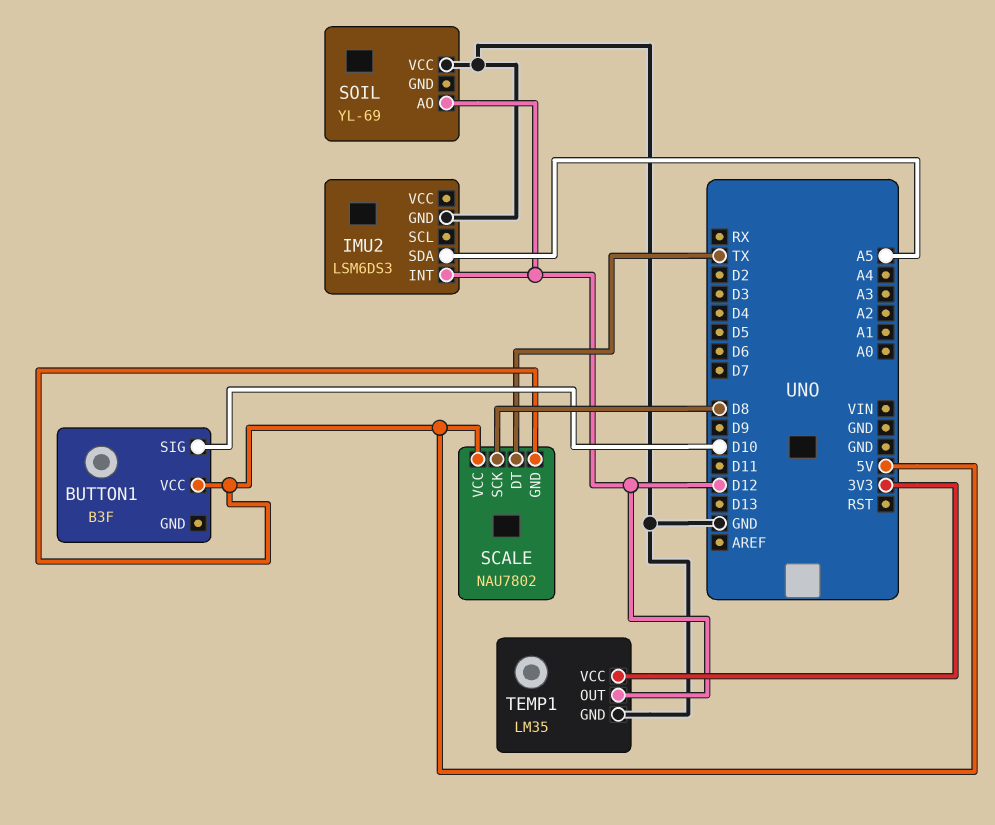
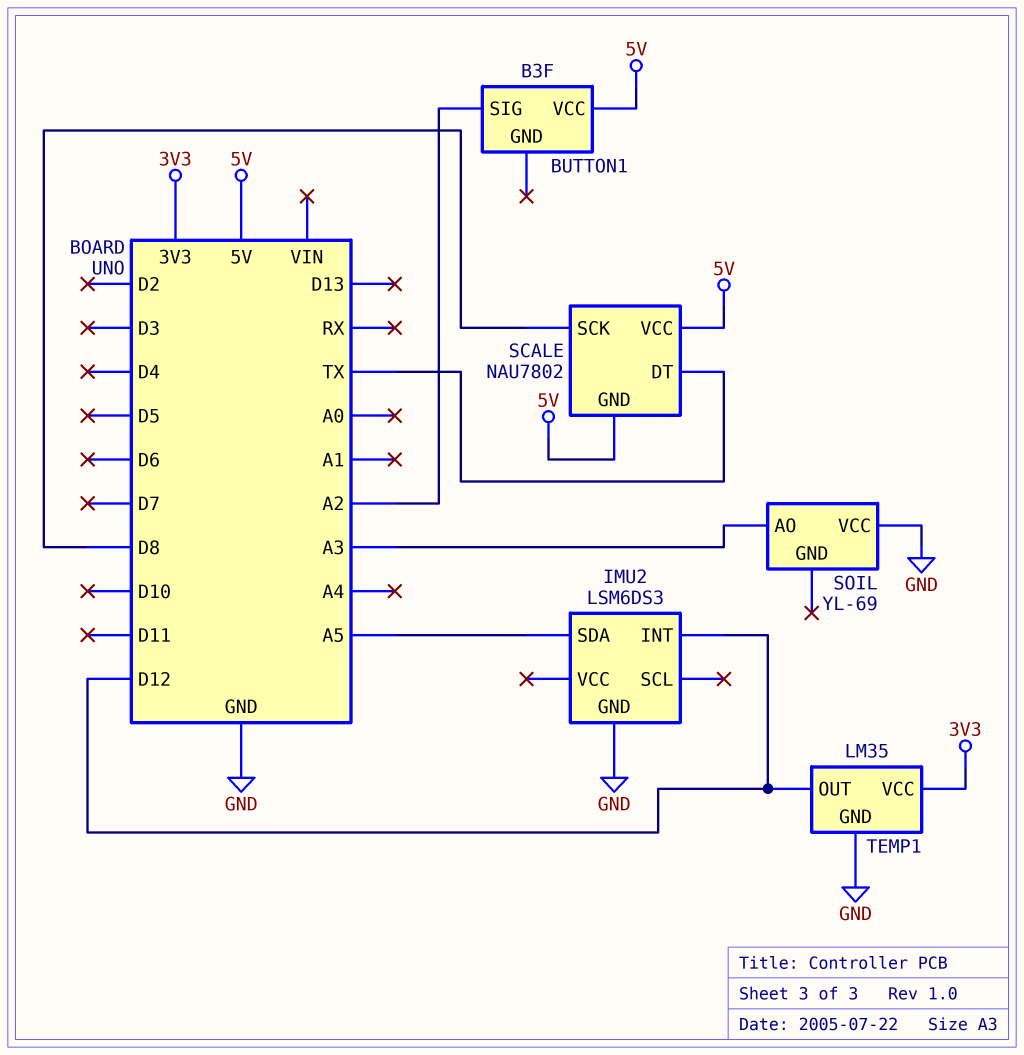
BUTTON1 pin SIG: D10 -> A2
SOIL pin AO: D12 -> A3

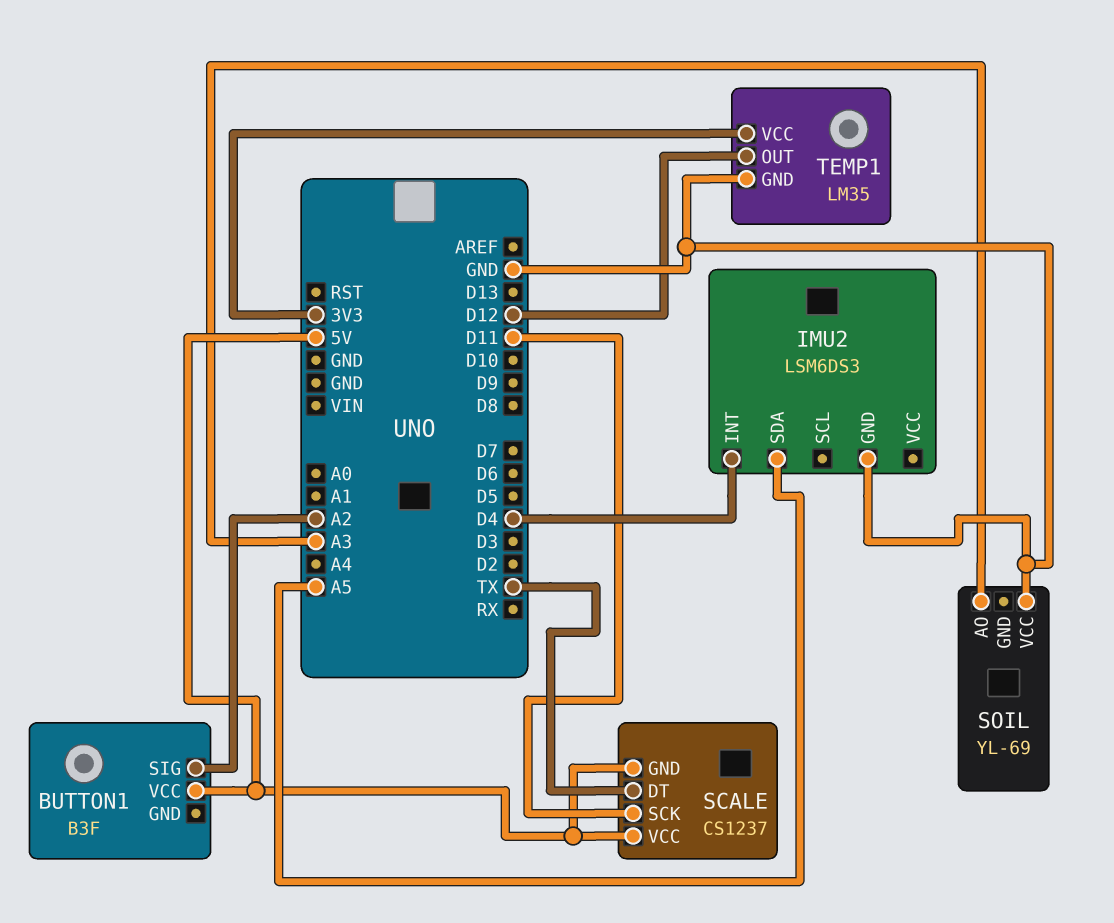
IMU2 pin INT: D12 -> D4
SCALE: NAU7802 -> CS1237
SCALE pin SCK: D8 -> D11

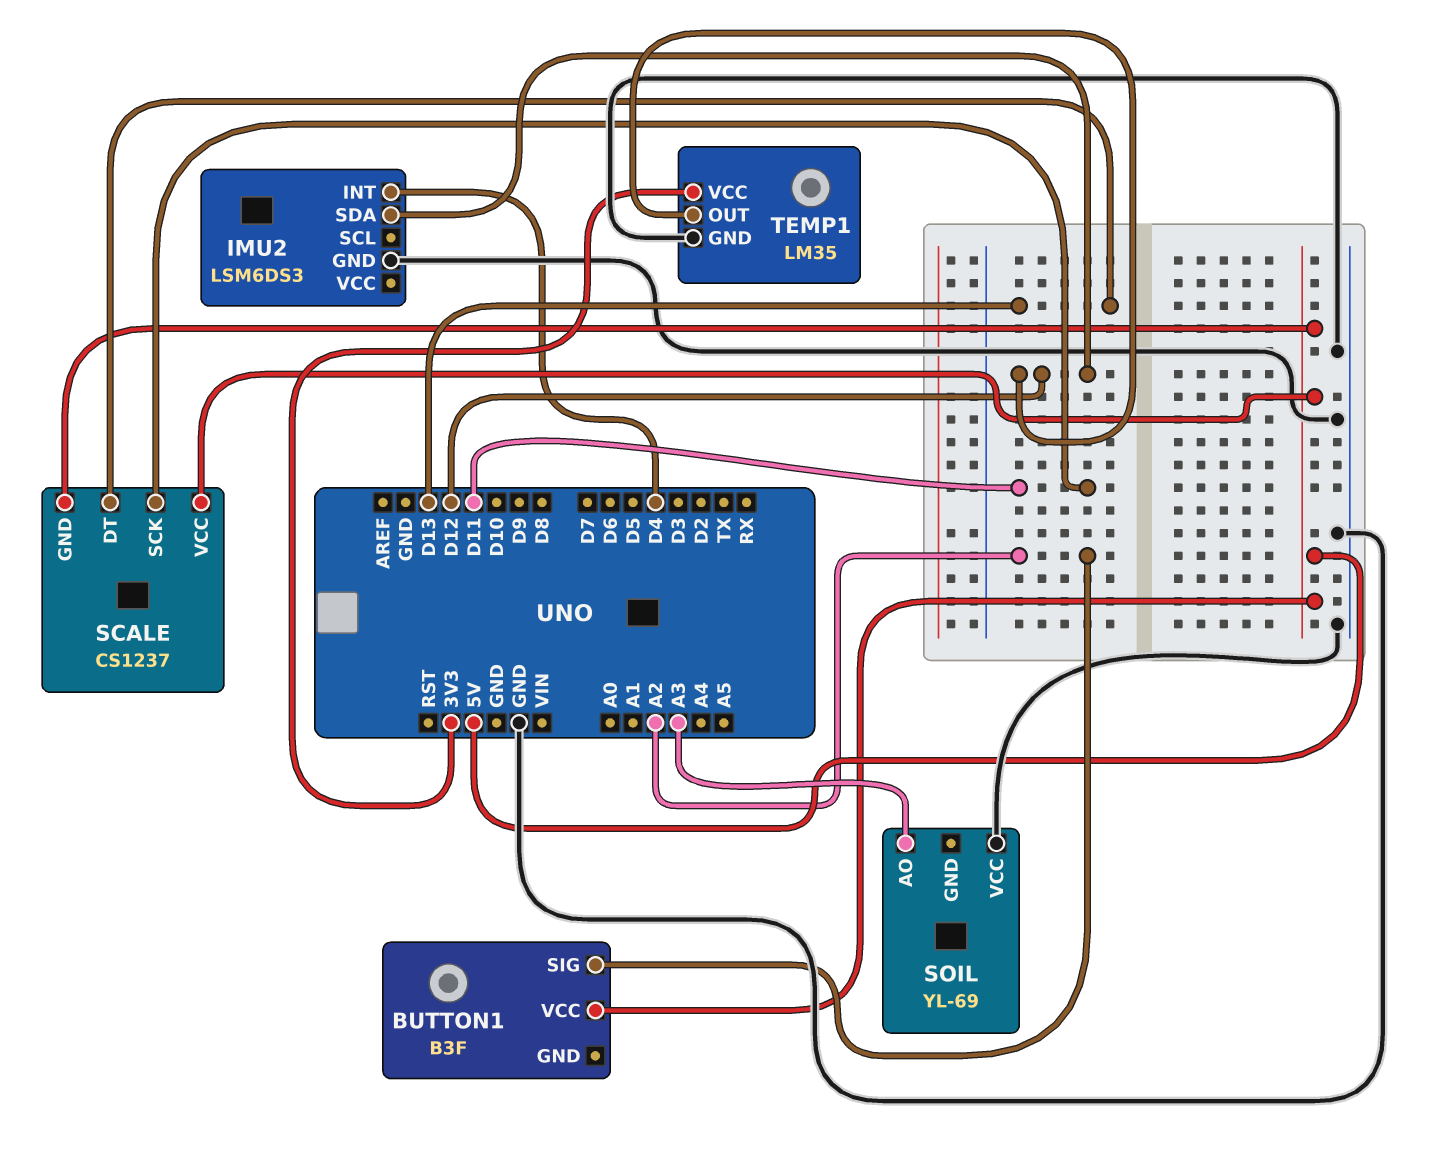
IMU2 pin SDA: A5 -> D12
SCALE pin DT: TX -> D13

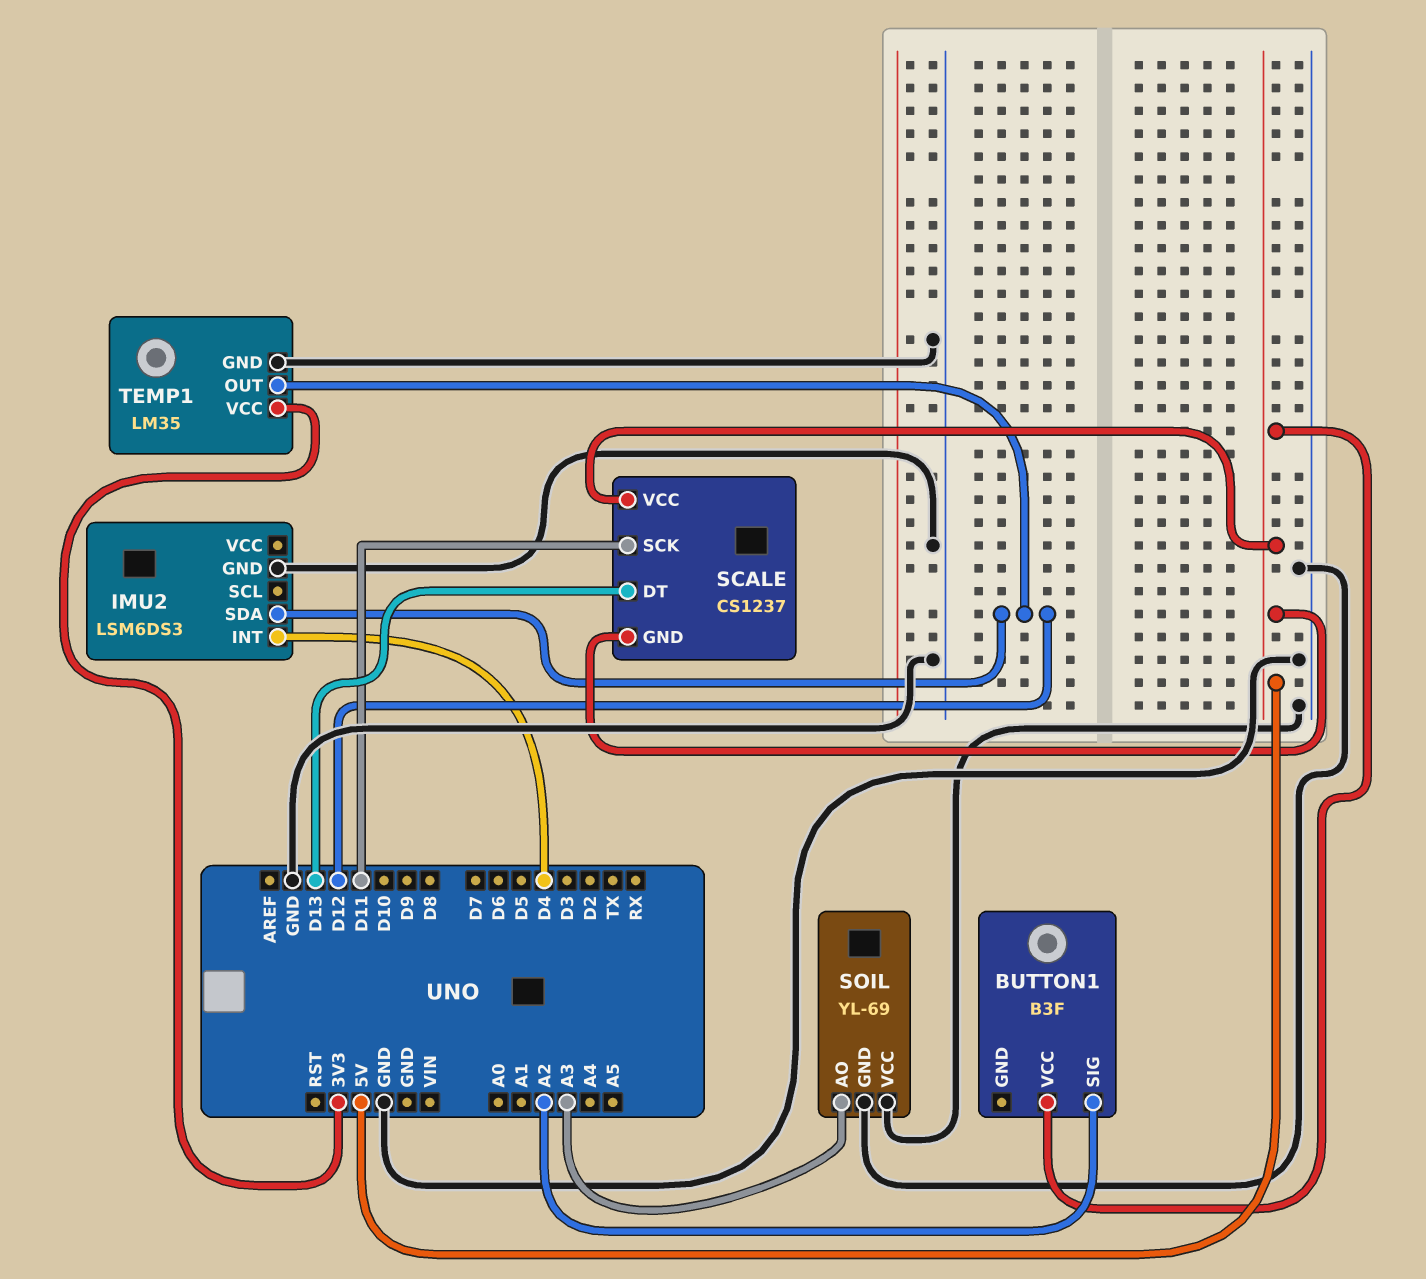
SOIL pin GND: none -> GND

